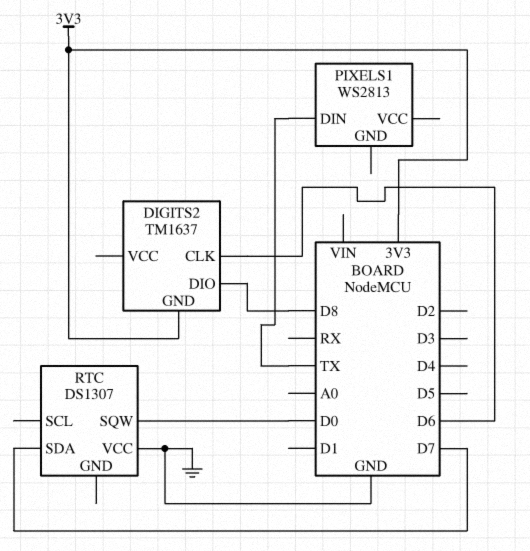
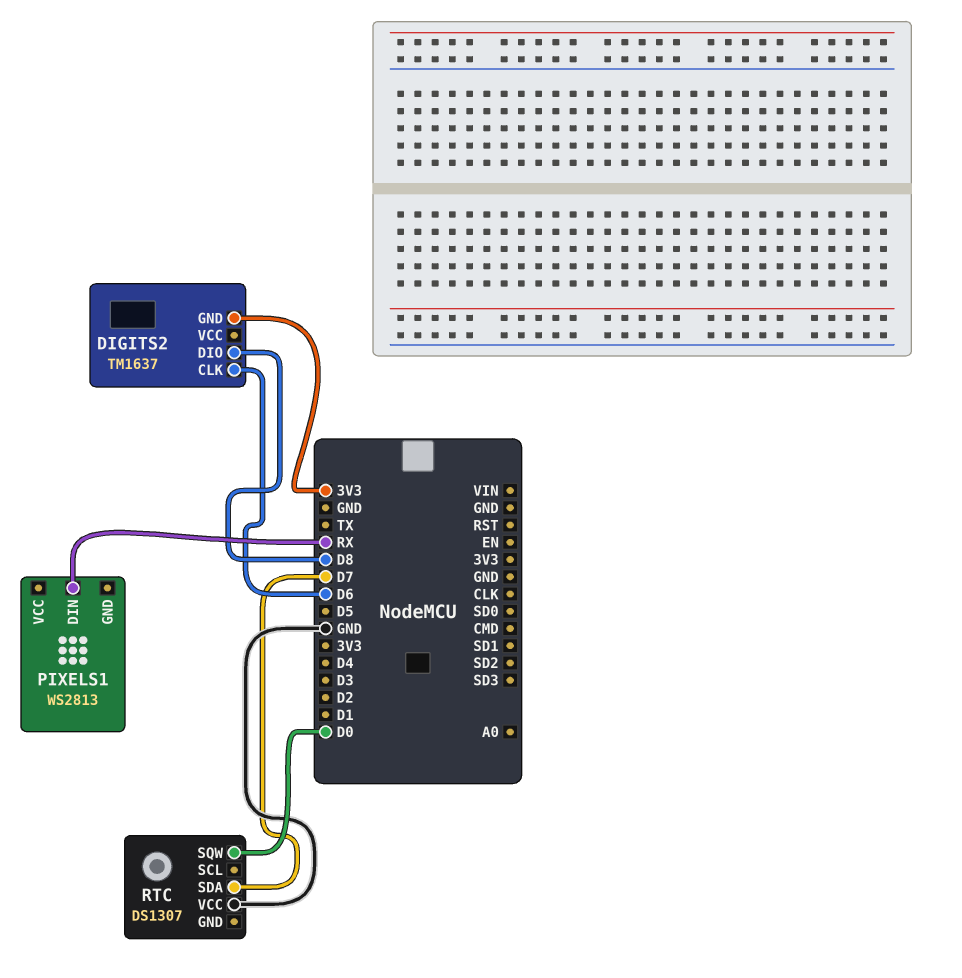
PIXELS1 pin DIN: TX -> RX

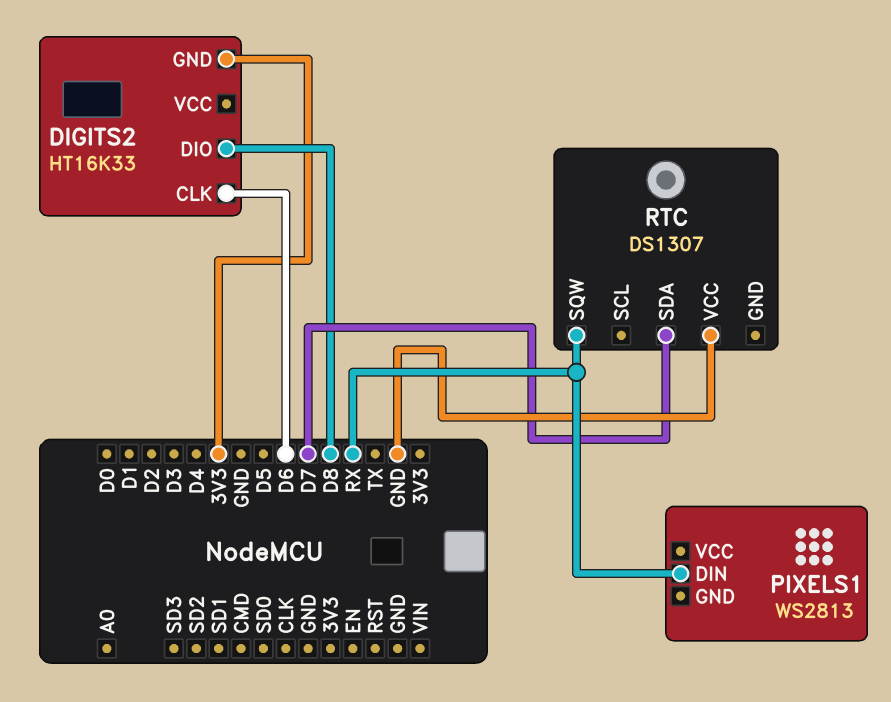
DIGITS2: TM1637 -> HT16K33
RTC pin SQW: D0 -> RX

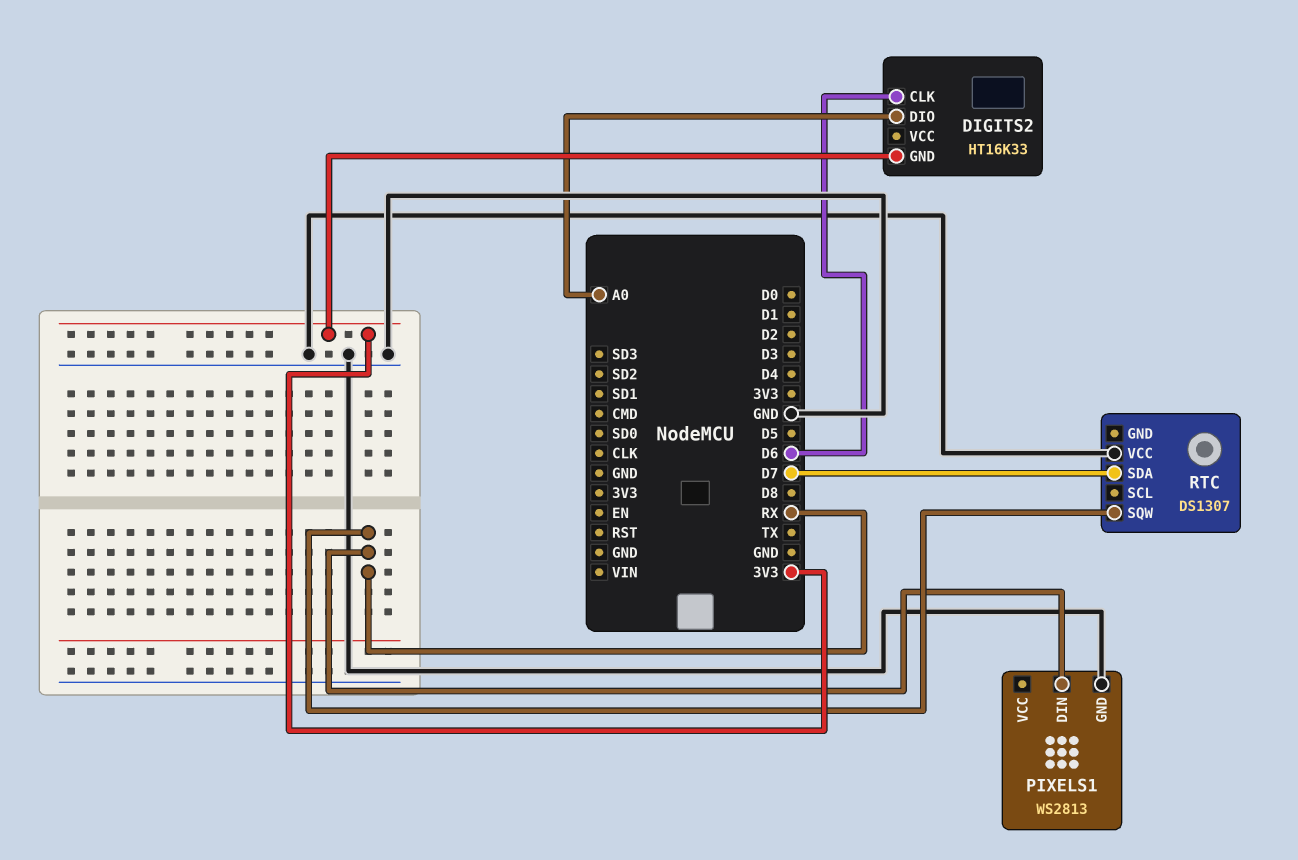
DIGITS2 pin DIO: D8 -> A0
PIXELS1 pin GND: none -> GND

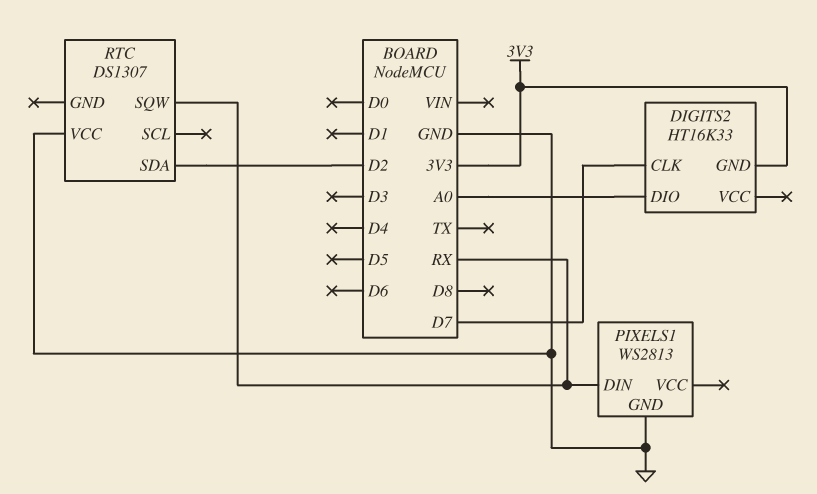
DIGITS2 pin CLK: D6 -> D7
RTC pin SDA: D7 -> D2

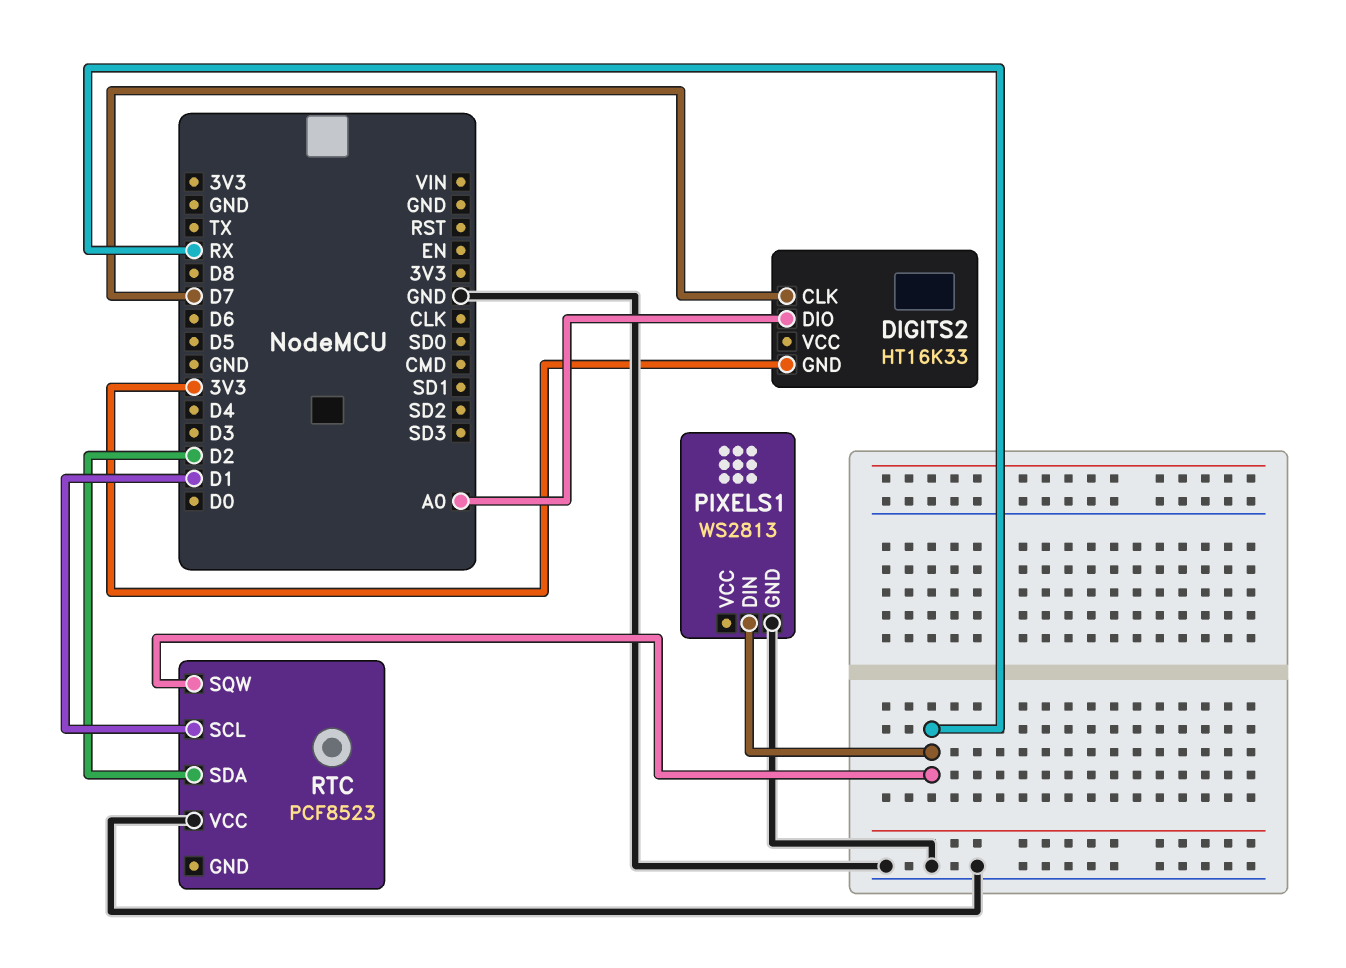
RTC: DS1307 -> PCF8523
RTC pin SCL: none -> D1

